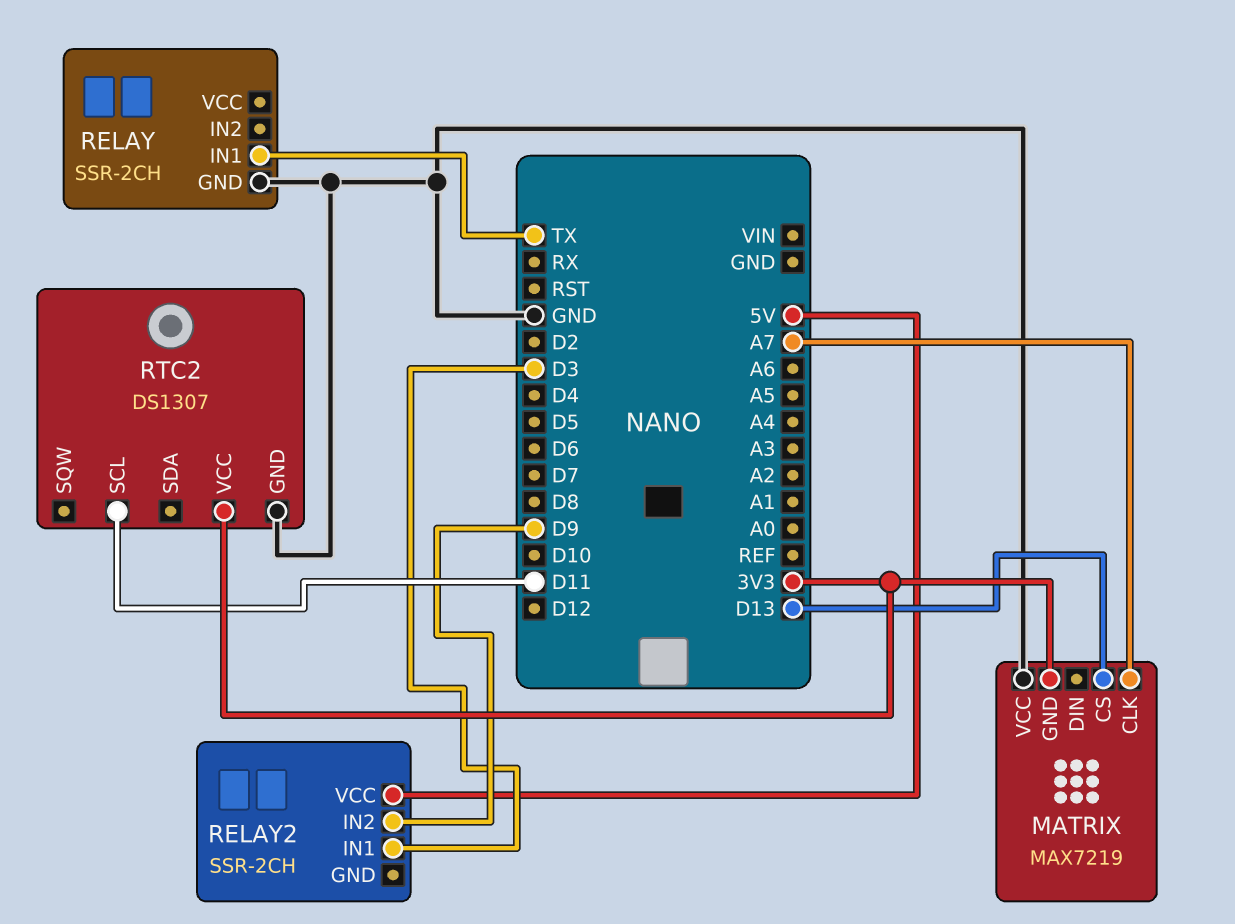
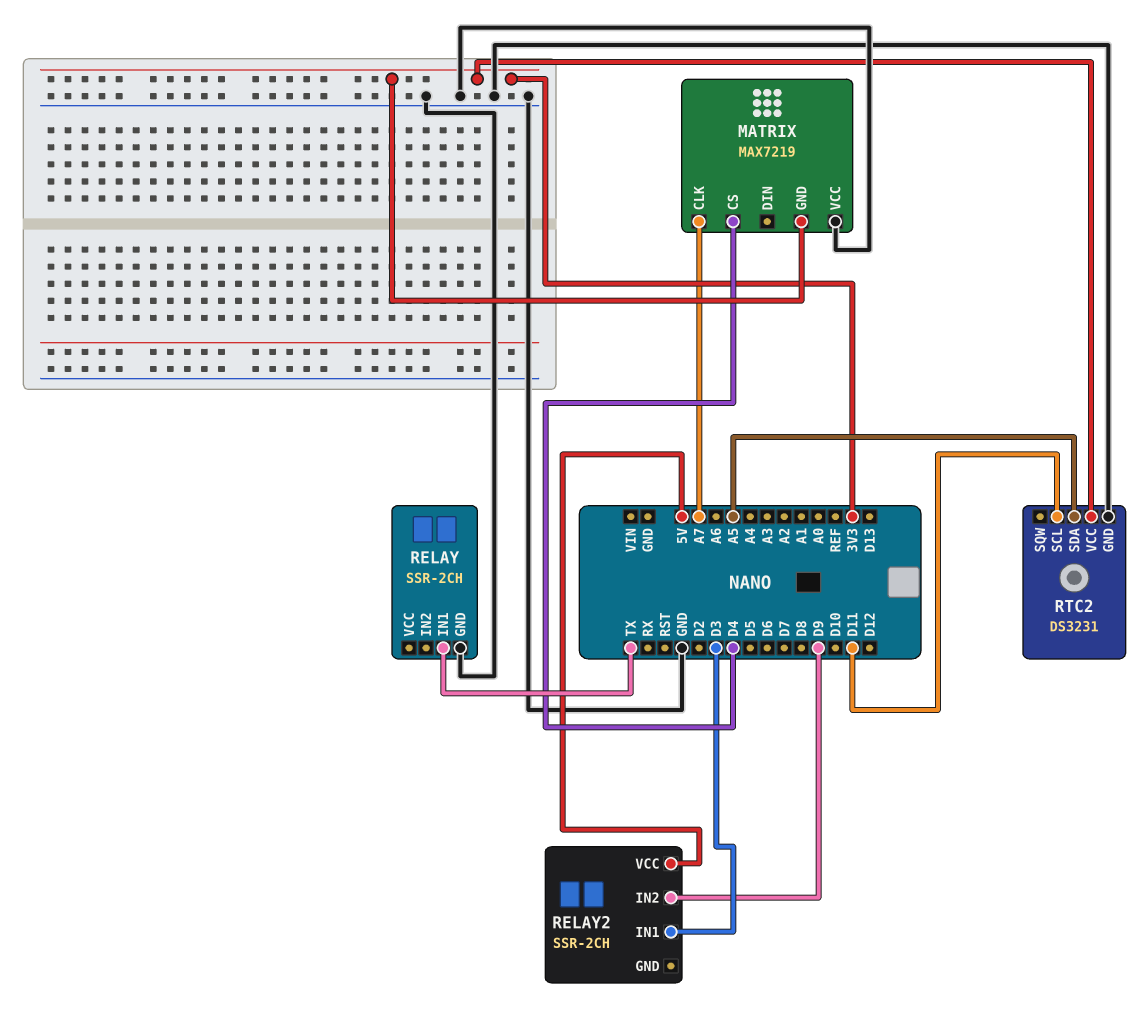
MATRIX pin CS: D13 -> D4
RTC2: DS1307 -> DS3231
RTC2 pin SDA: none -> A5

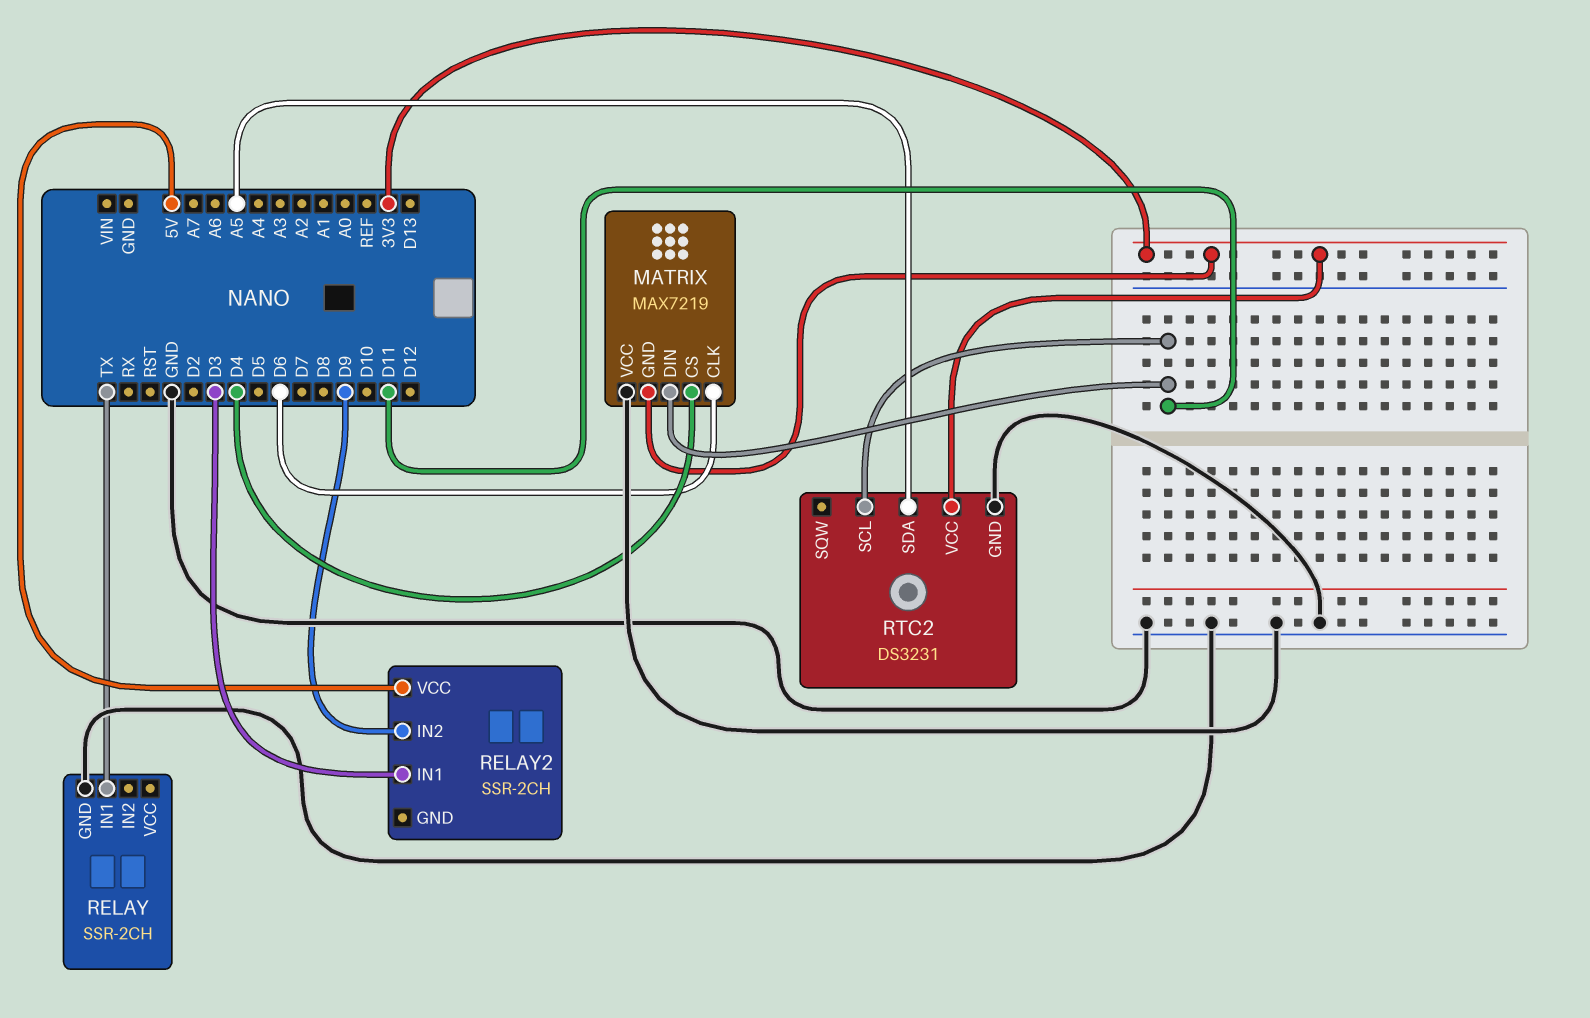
MATRIX pin CLK: A7 -> D6
MATRIX pin DIN: none -> D11

